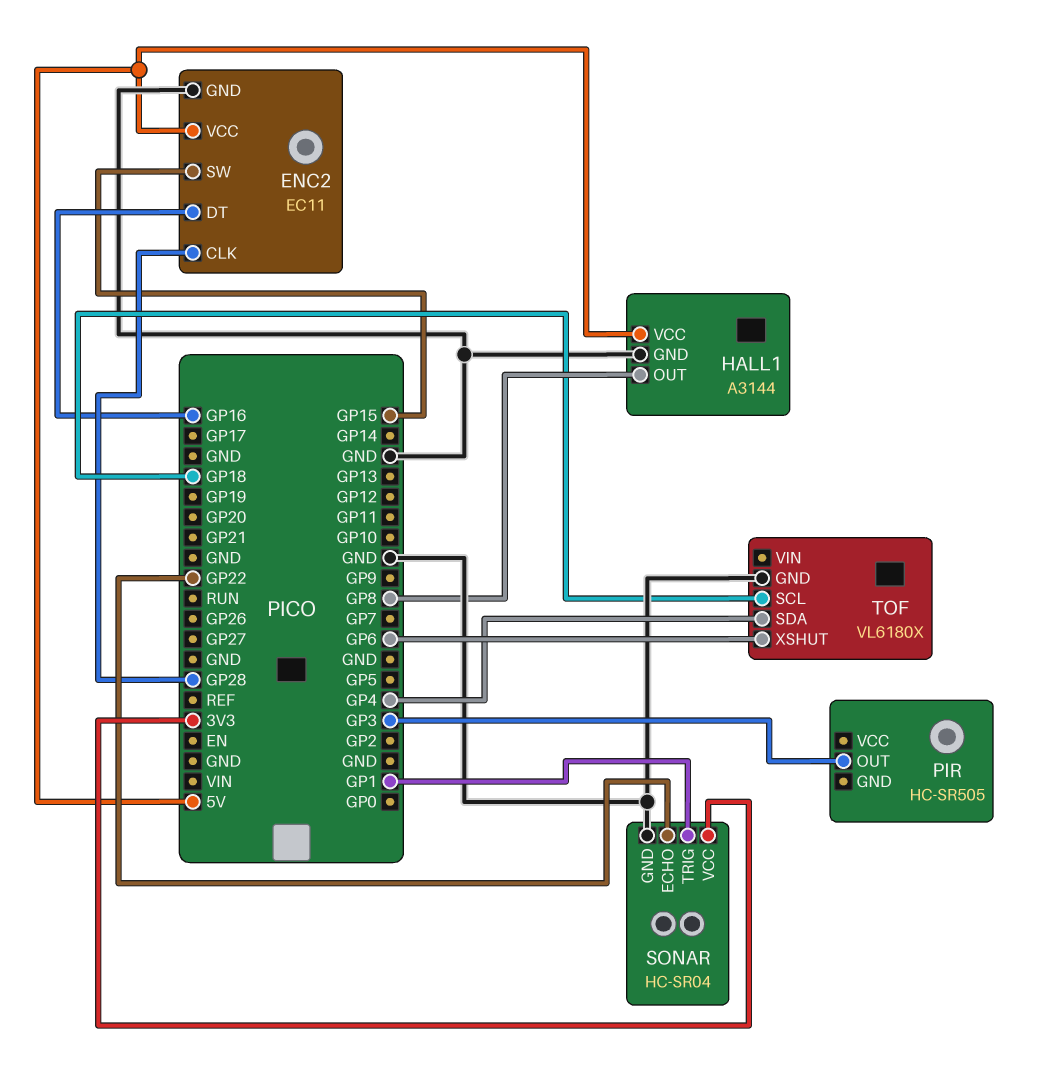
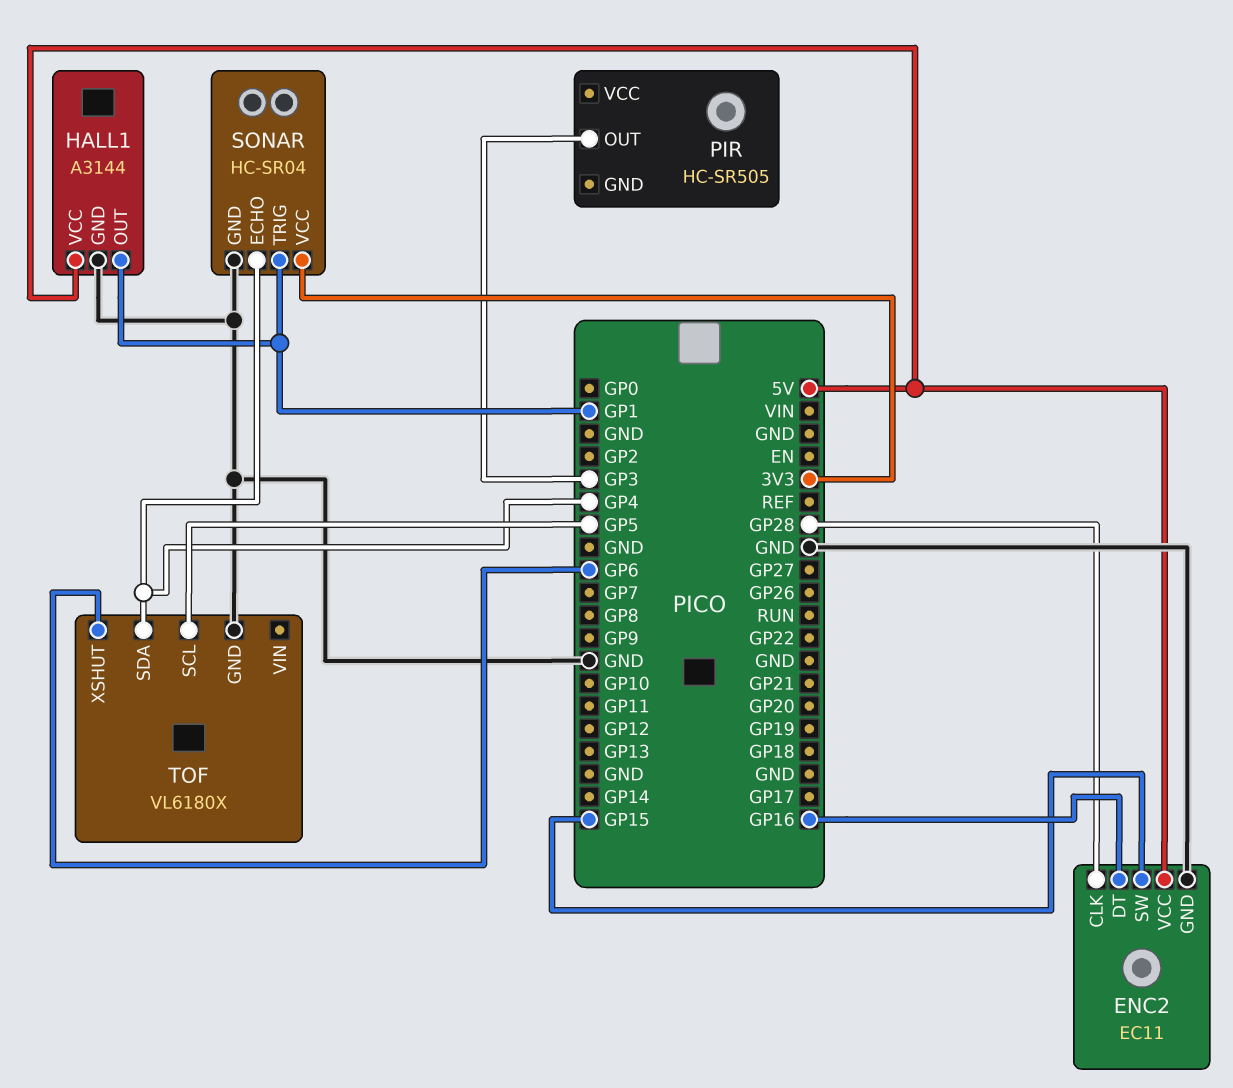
HALL1 pin OUT: GP8 -> GP1
SONAR pin ECHO: GP22 -> GP4
TOF pin SCL: GP18 -> GP5

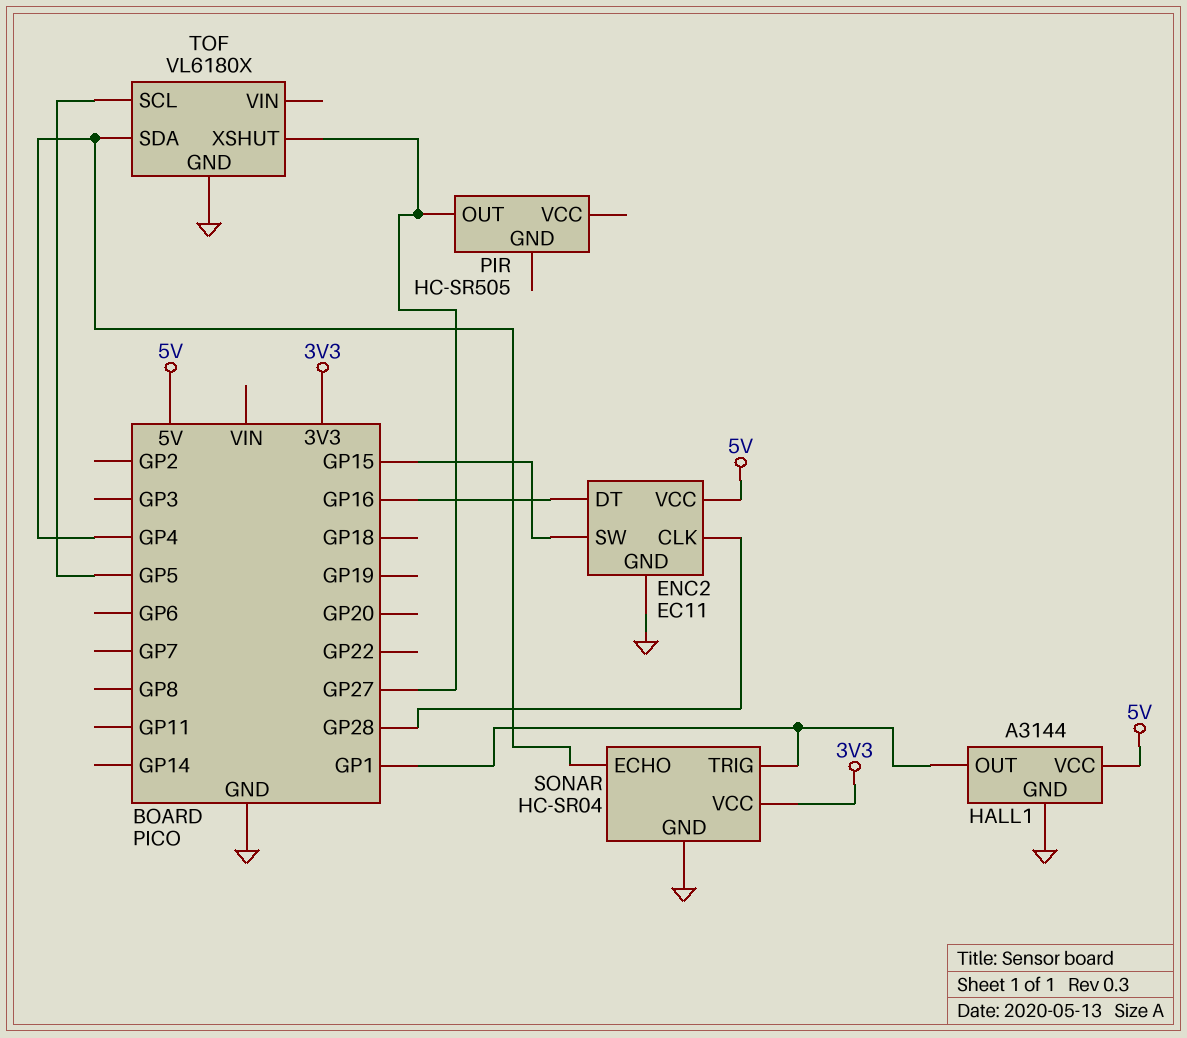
PIR pin OUT: GP3 -> GP27
TOF pin XSHUT: GP6 -> GP27

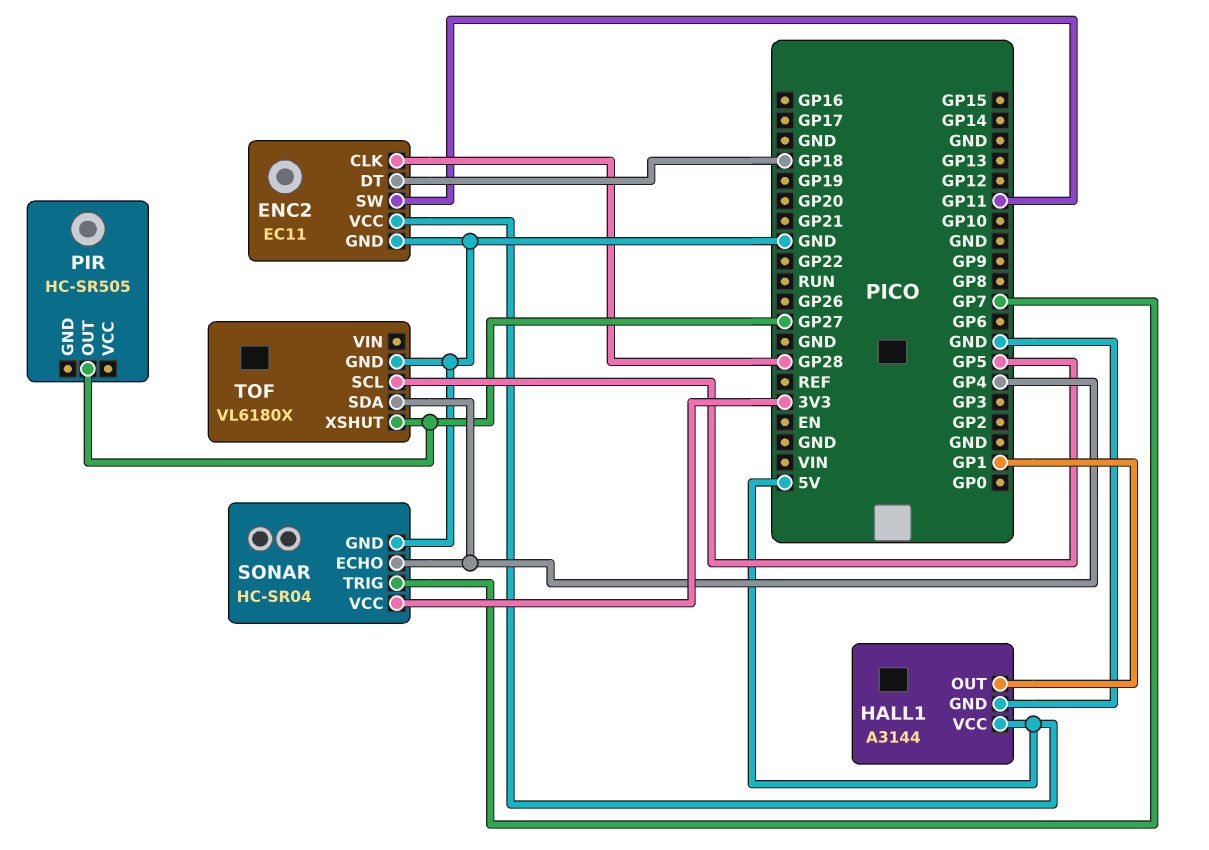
ENC2 pin DT: GP16 -> GP18
ENC2 pin SW: GP15 -> GP11
SONAR pin TRIG: GP1 -> GP7

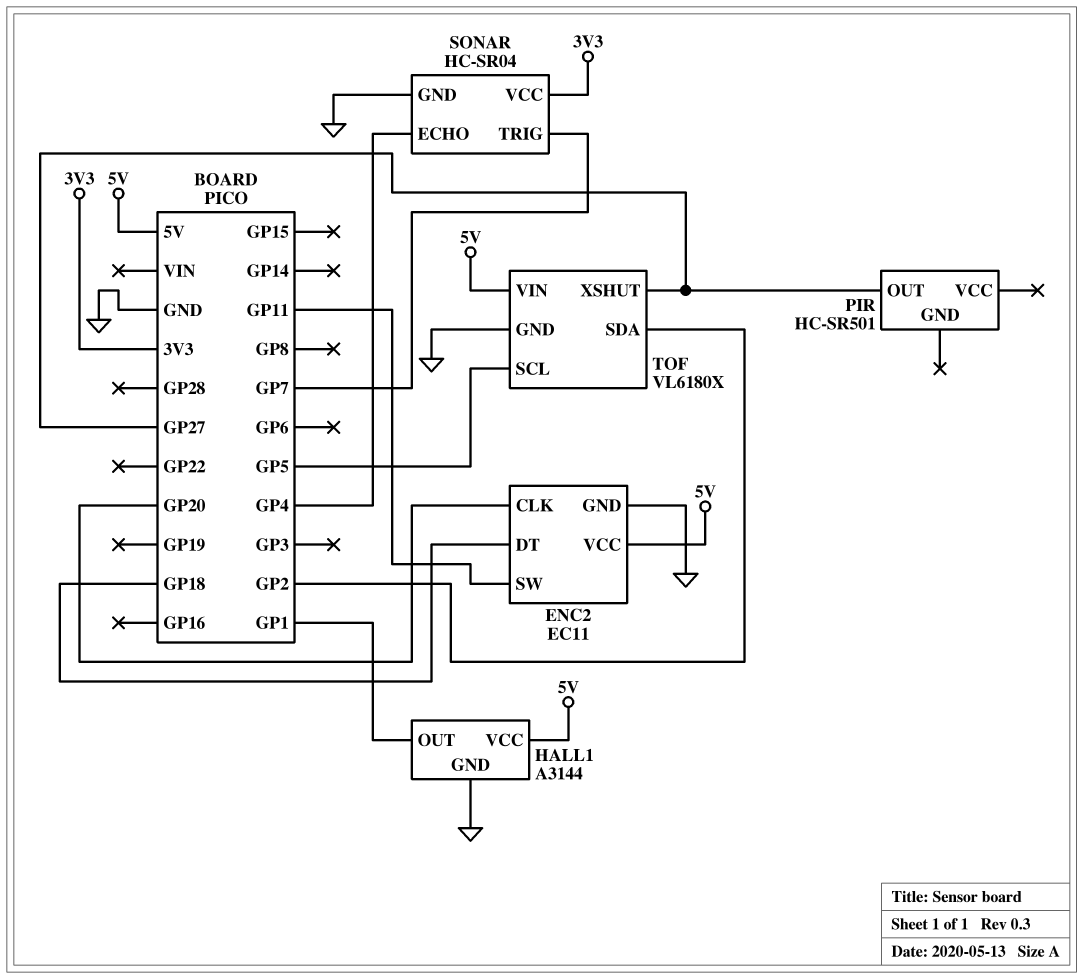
ENC2 pin CLK: GP28 -> GP20
PIR: HC-SR505 -> HC-SR501
TOF pin SDA: GP4 -> GP2
TOF pin VIN: none -> 5V

